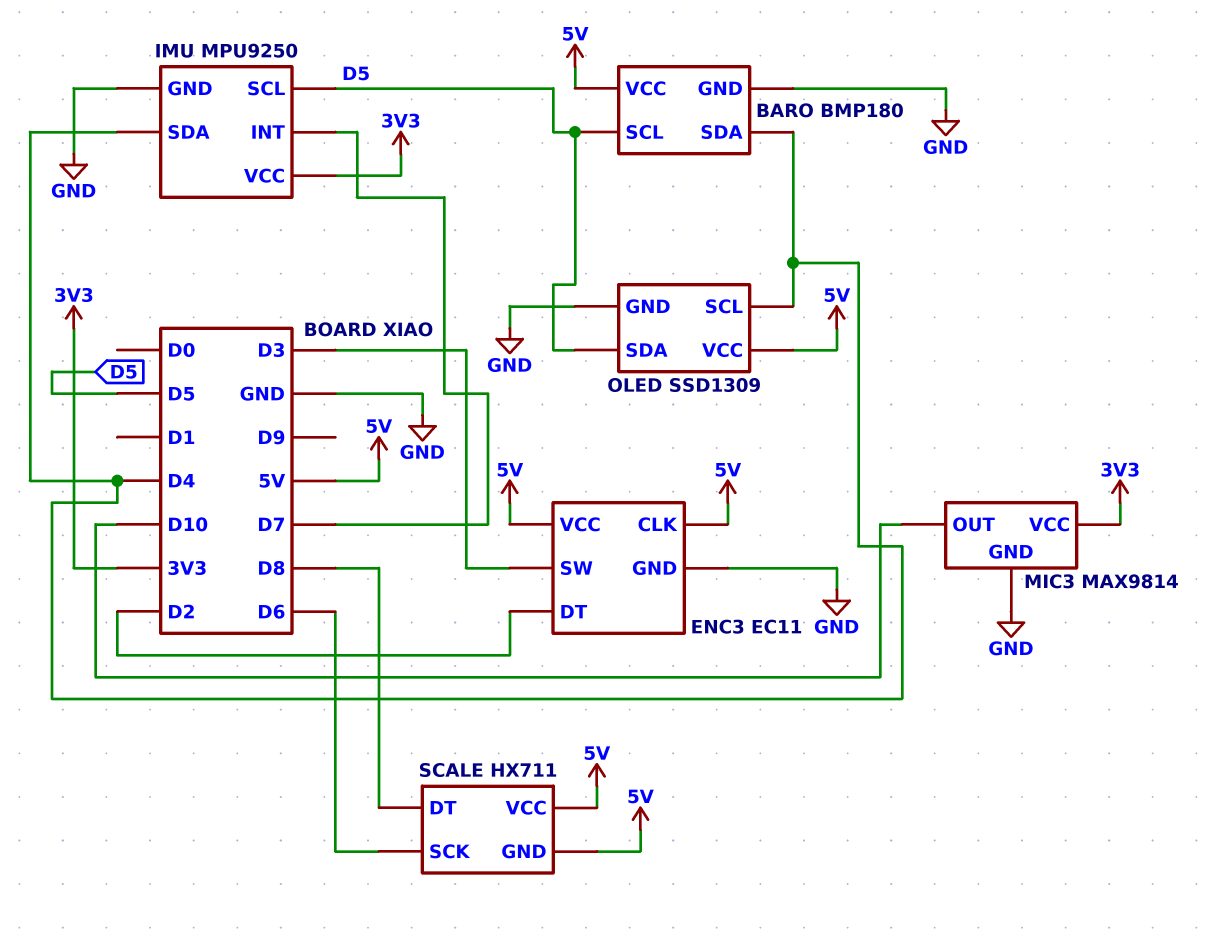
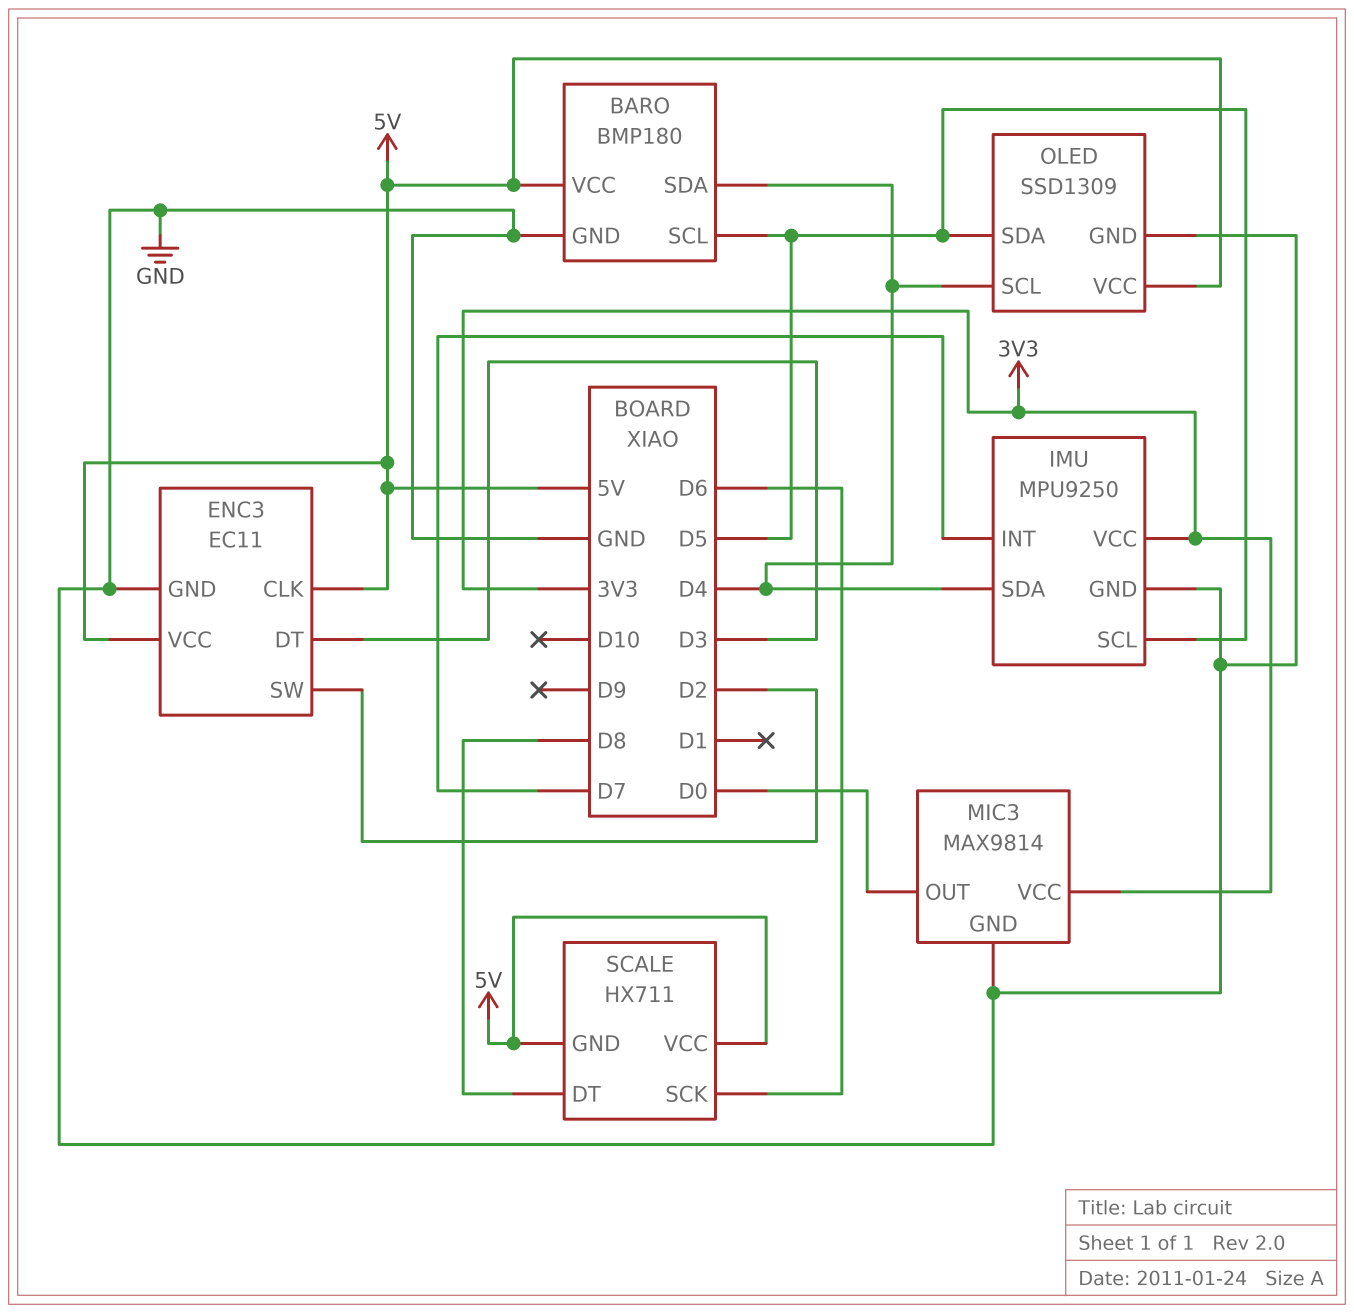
ENC3 pin DT: D2 -> D3
ENC3 pin SW: D3 -> D2
MIC3 pin OUT: D10 -> D0

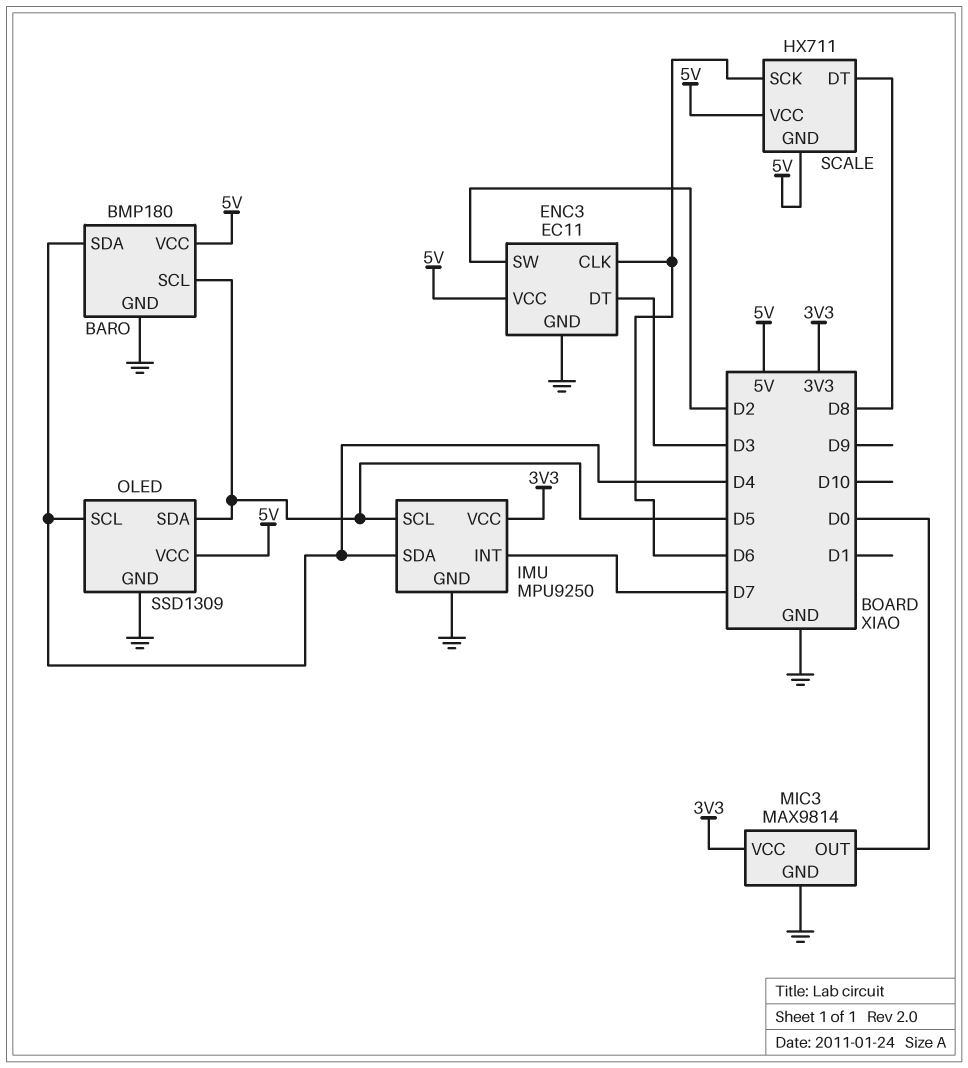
ENC3 pin CLK: 5V -> D6

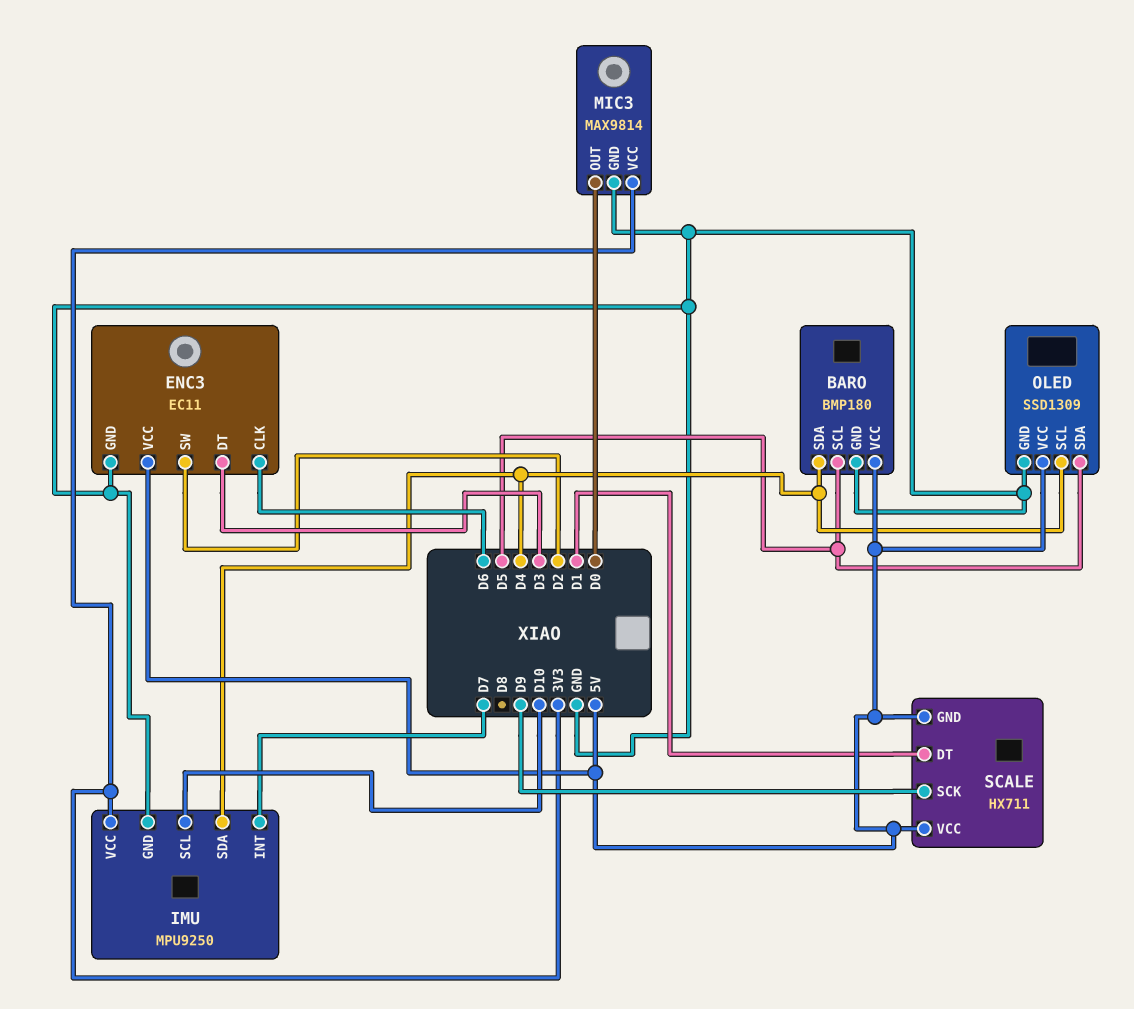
IMU pin SCL: D5 -> D10
SCALE pin DT: D8 -> D1
SCALE pin SCK: D6 -> D9

